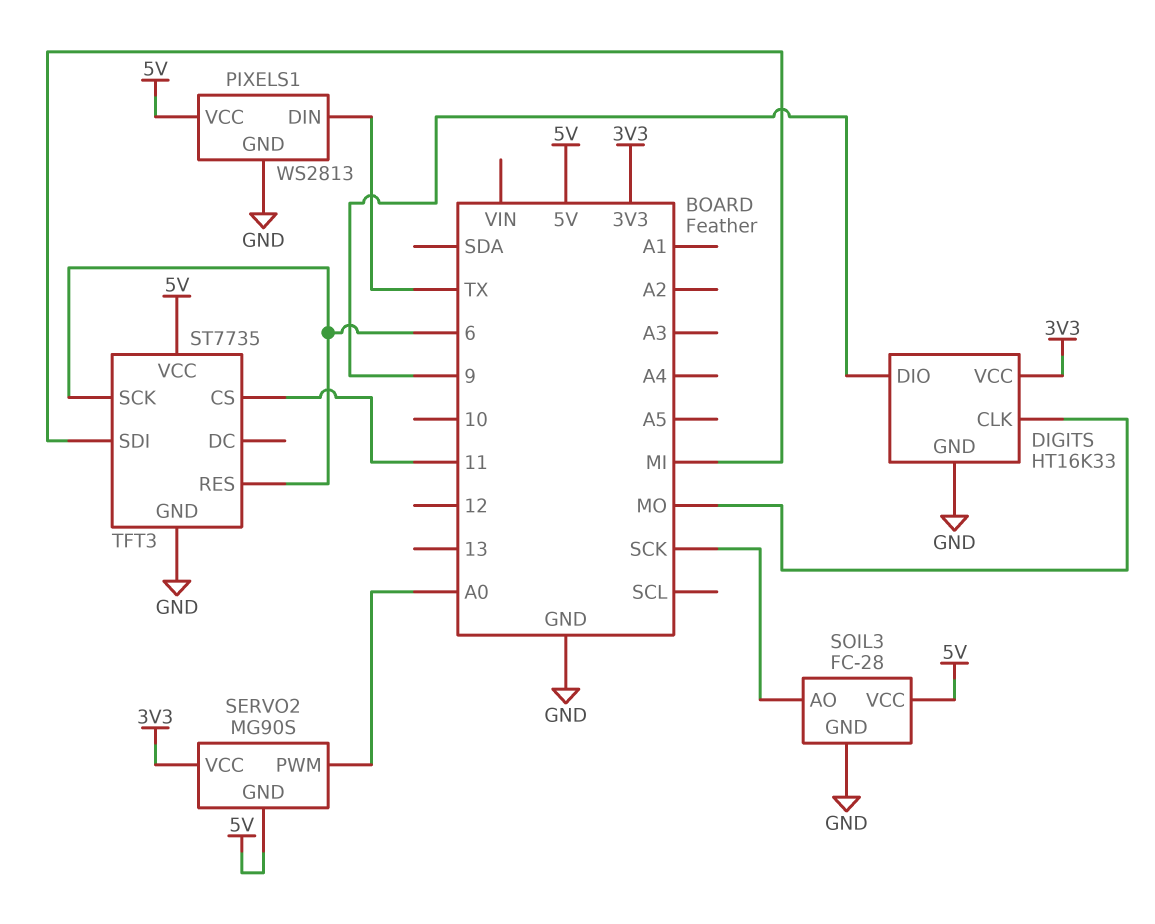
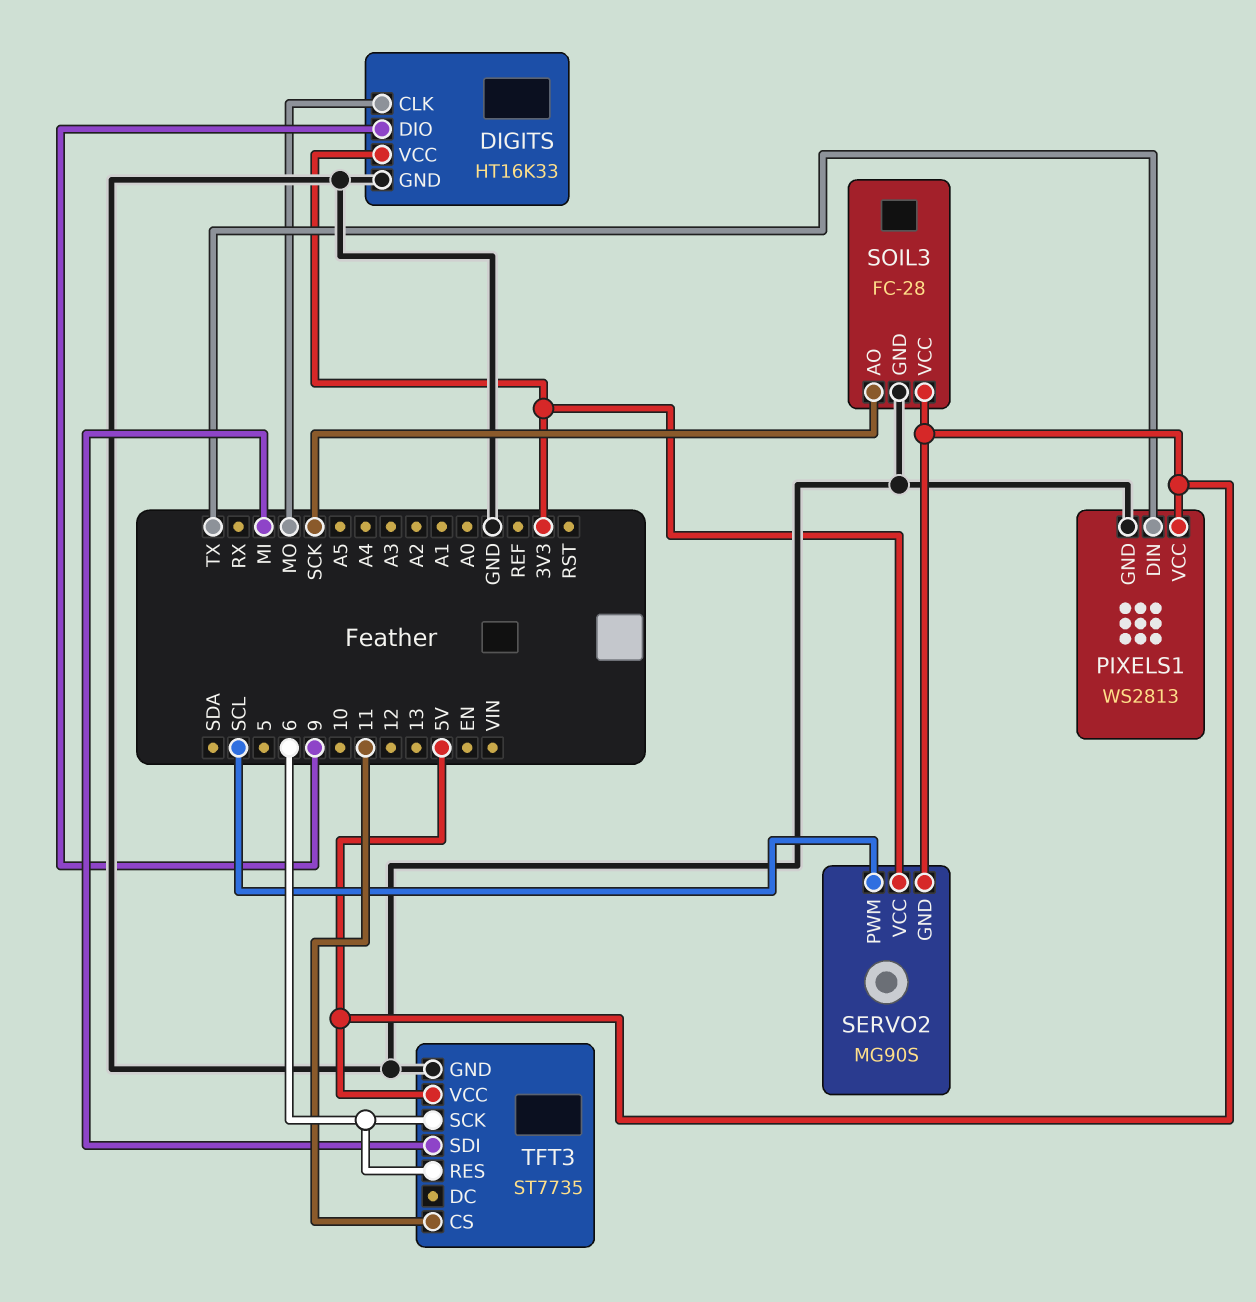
SERVO2 pin PWM: A0 -> SCL

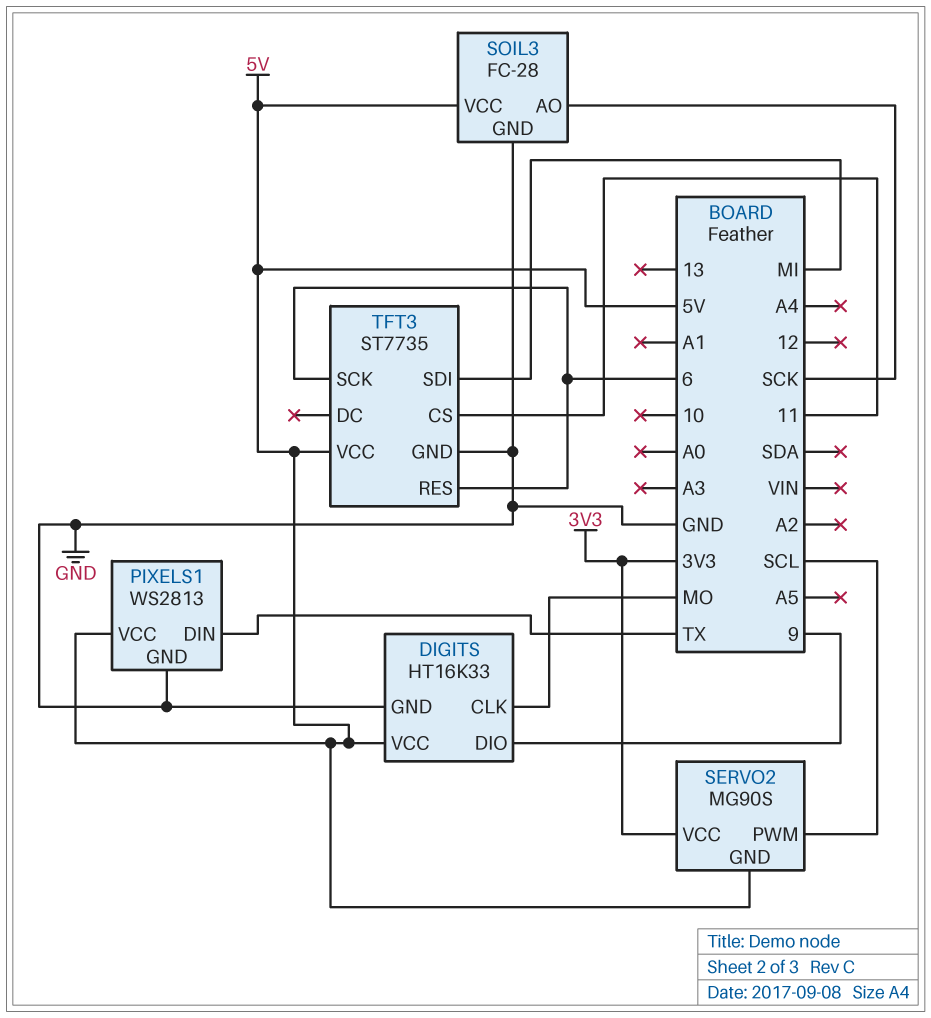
DIGITS pin VCC: 3V3 -> 5V

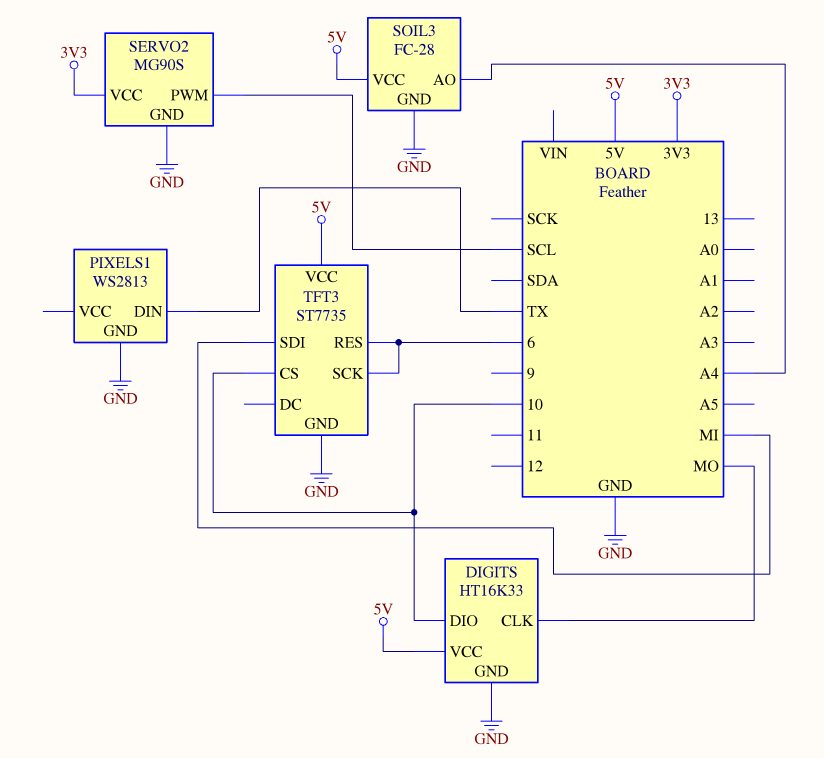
DIGITS pin DIO: 9 -> 10
PIXELS1 pin VCC: 5V -> none
SERVO2 pin GND: 5V -> GND
SOIL3 pin AO: SCK -> A4
TFT3 pin CS: 11 -> 10

